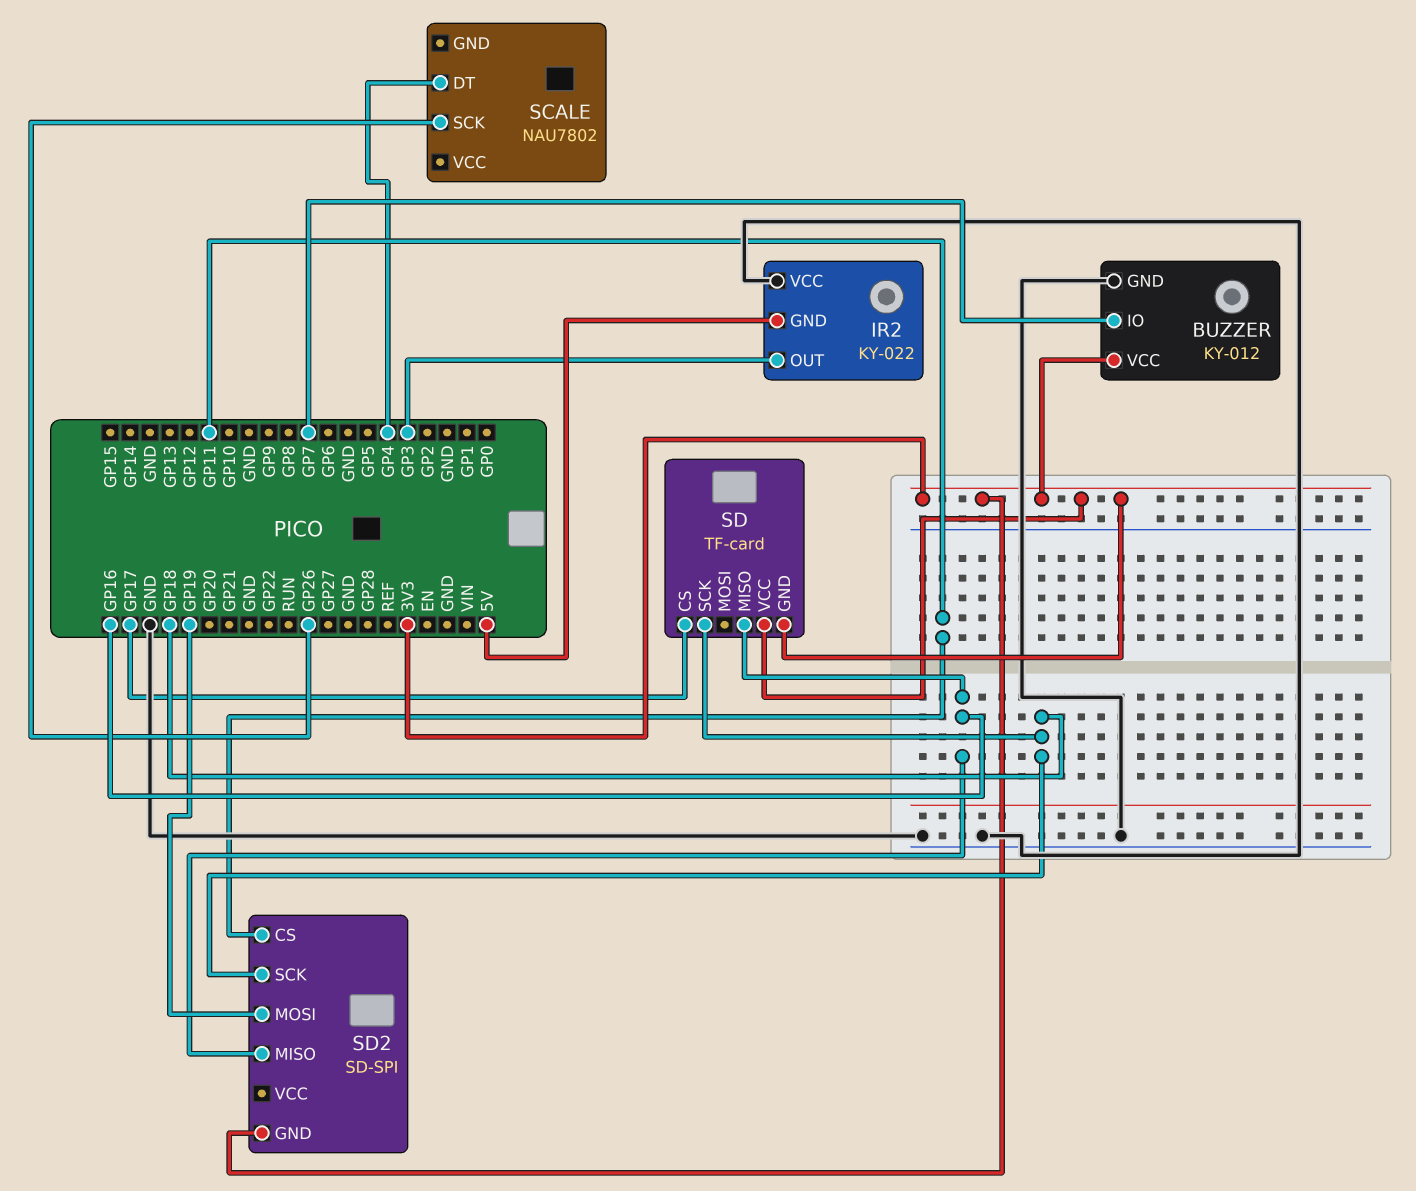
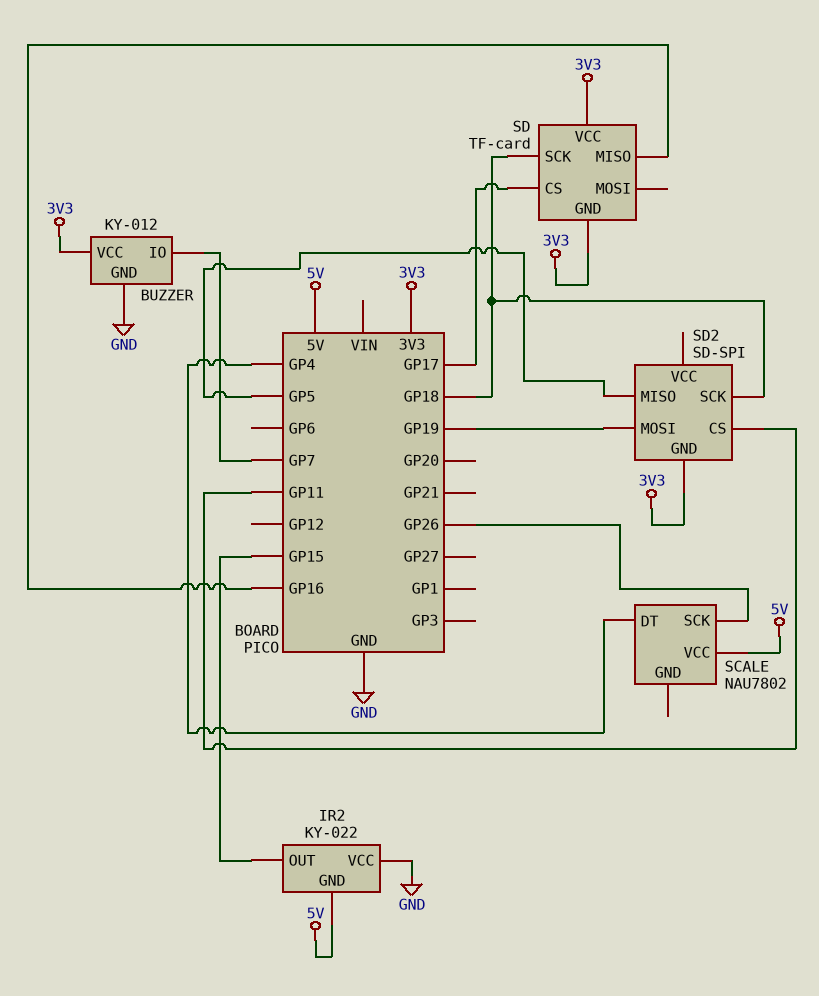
IR2 pin OUT: GP3 -> GP15
SCALE pin VCC: none -> 5V
SD2 pin MISO: GP16 -> GP5

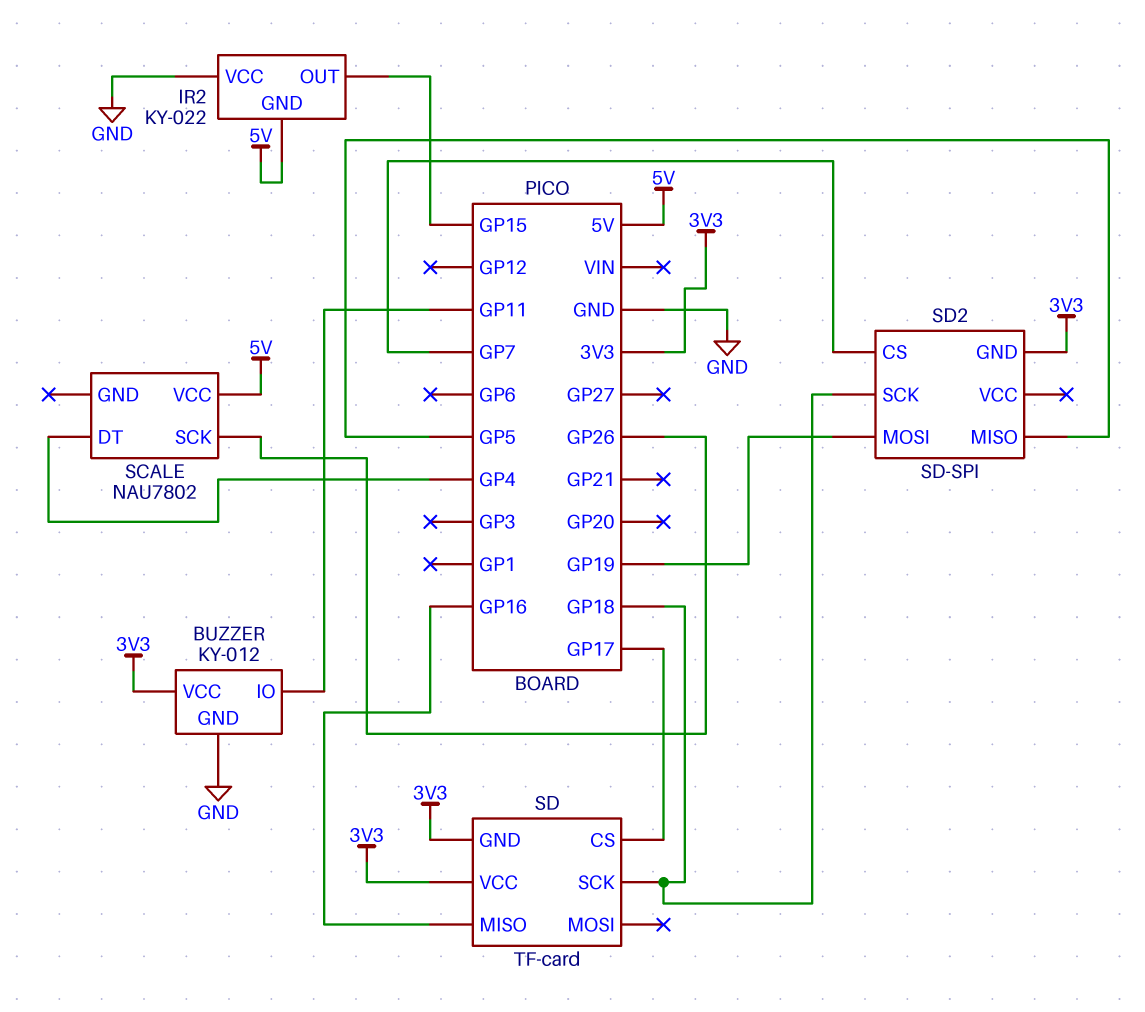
BUZZER pin IO: GP7 -> GP11
SD2 pin CS: GP11 -> GP7

